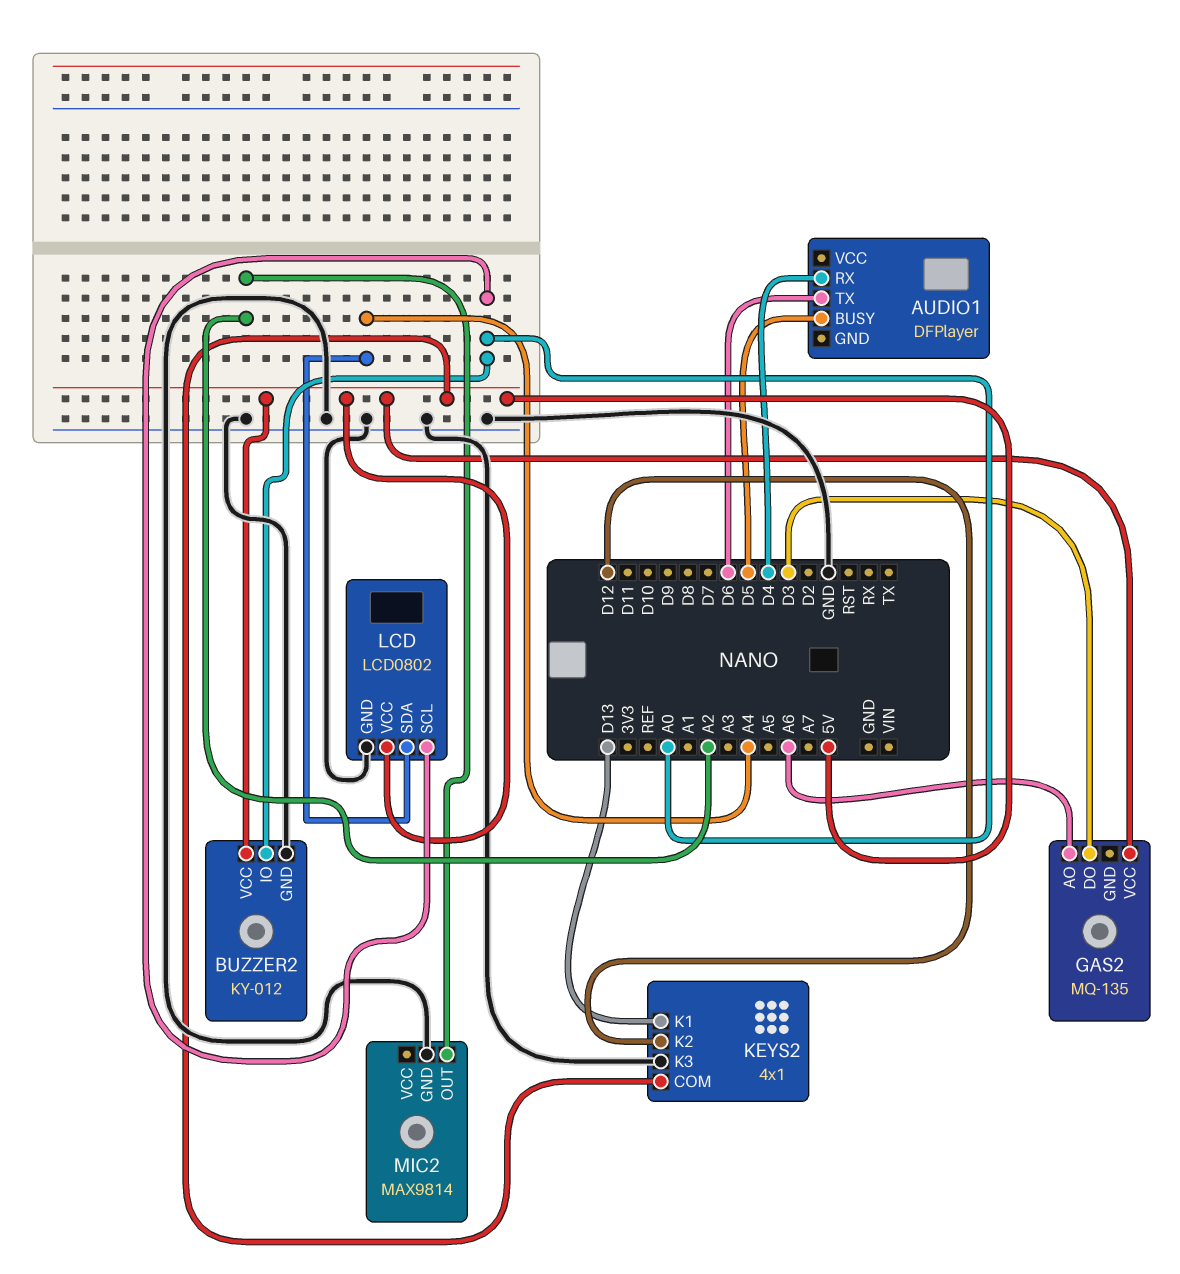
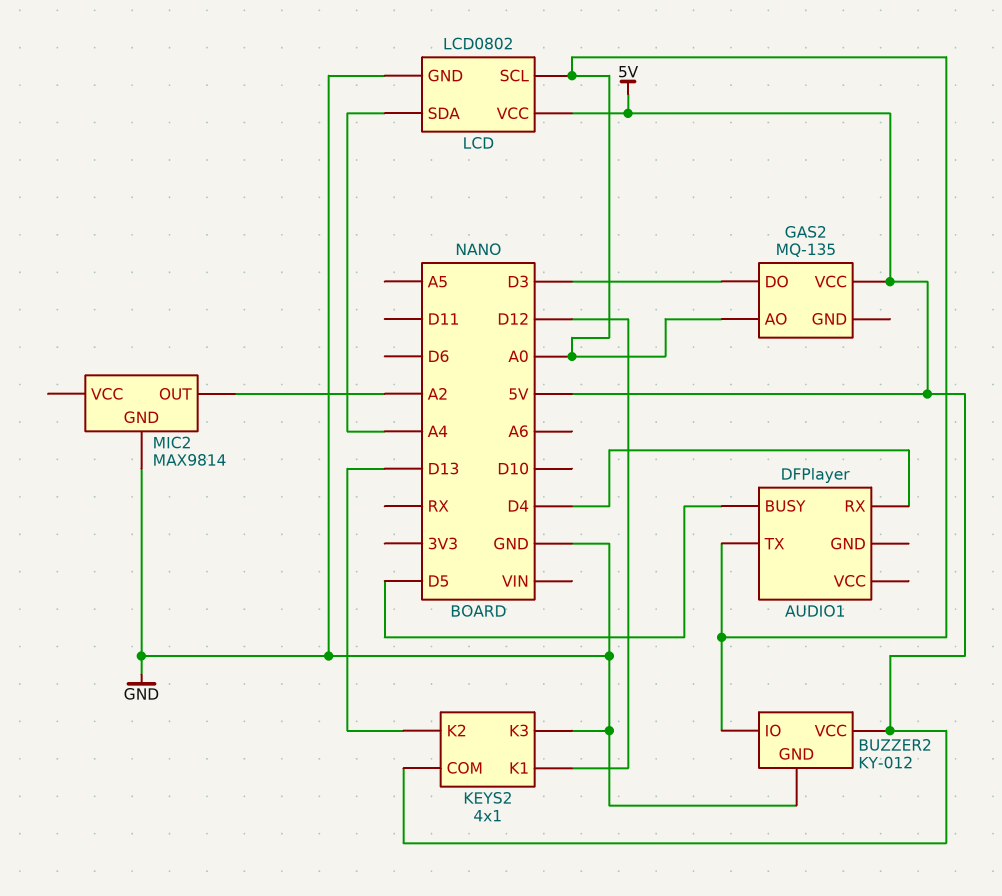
AUDIO1 pin TX: D6 -> A0
GAS2 pin AO: A6 -> A0
KEYS2 pin K1: D13 -> D12
KEYS2 pin K2: D12 -> D13

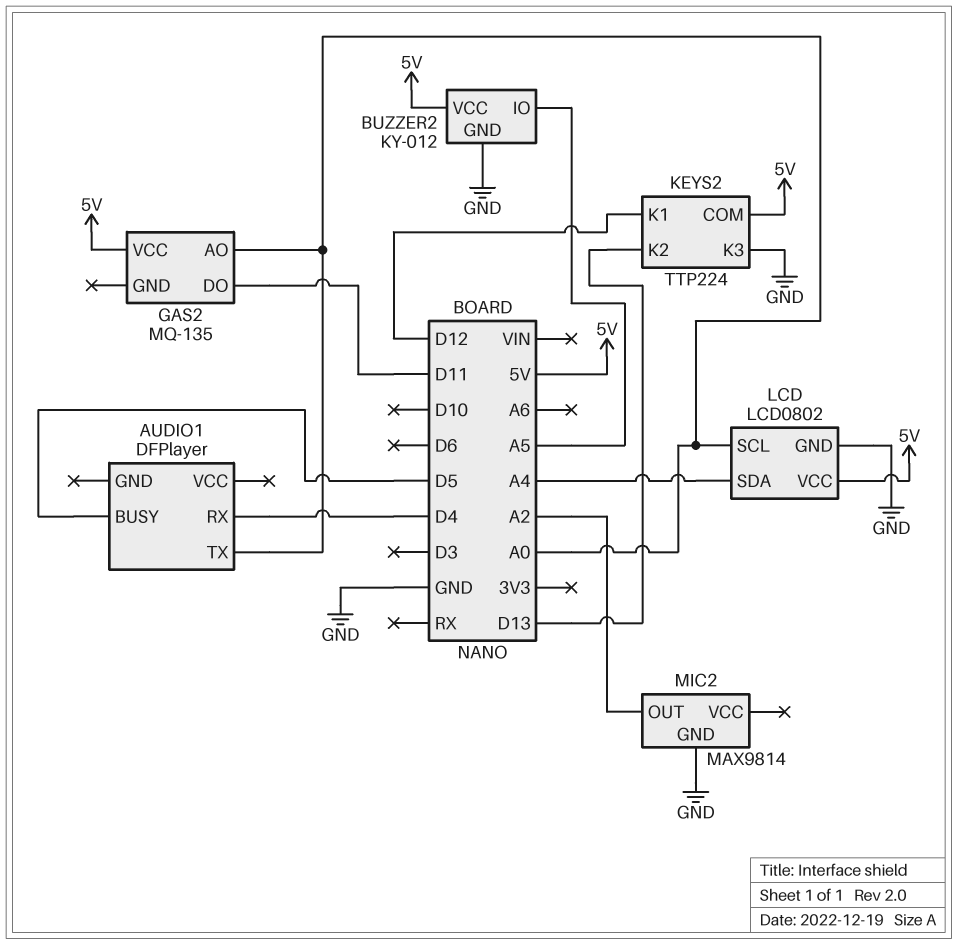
BUZZER2 pin IO: A0 -> A5
GAS2 pin DO: D3 -> D11
KEYS2: 4x1 -> TTP224

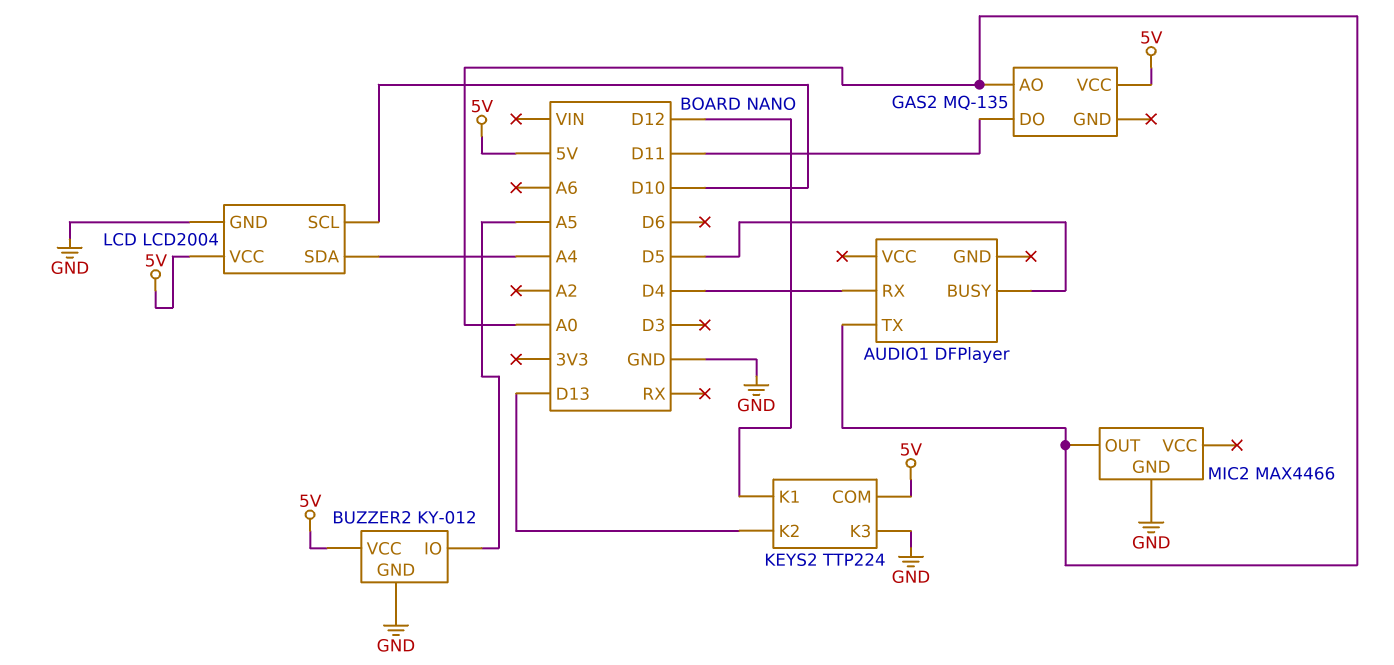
LCD: LCD0802 -> LCD2004
LCD pin SCL: A0 -> D10
MIC2: MAX9814 -> MAX4466
MIC2 pin OUT: A2 -> A0

